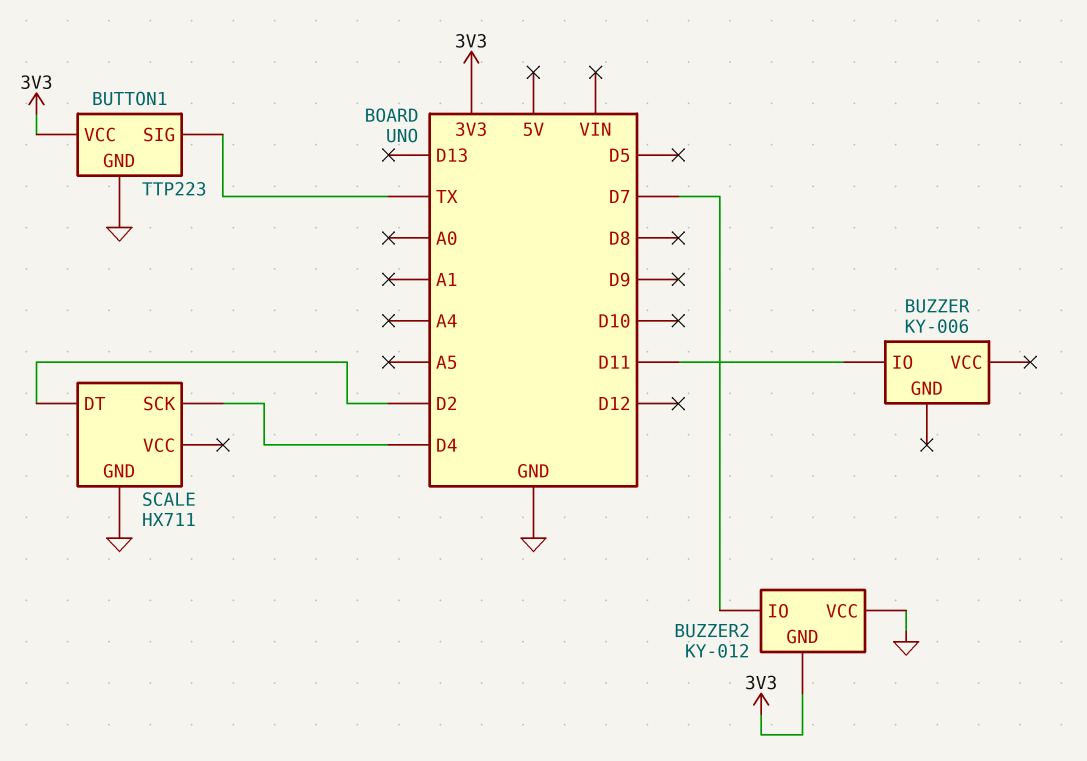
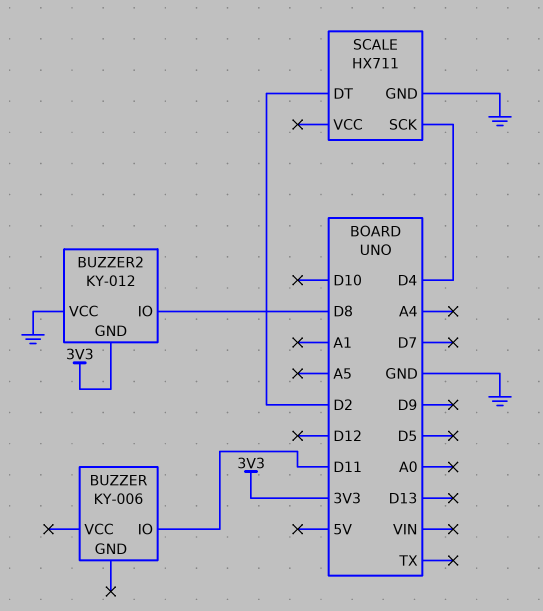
BUTTON1: TTP223 -> none
BUTTON1 pin GND: GND -> none
BUTTON1 pin SIG: TX -> none
BUTTON1 pin VCC: 3V3 -> none
BUZZER2 pin IO: D7 -> D8

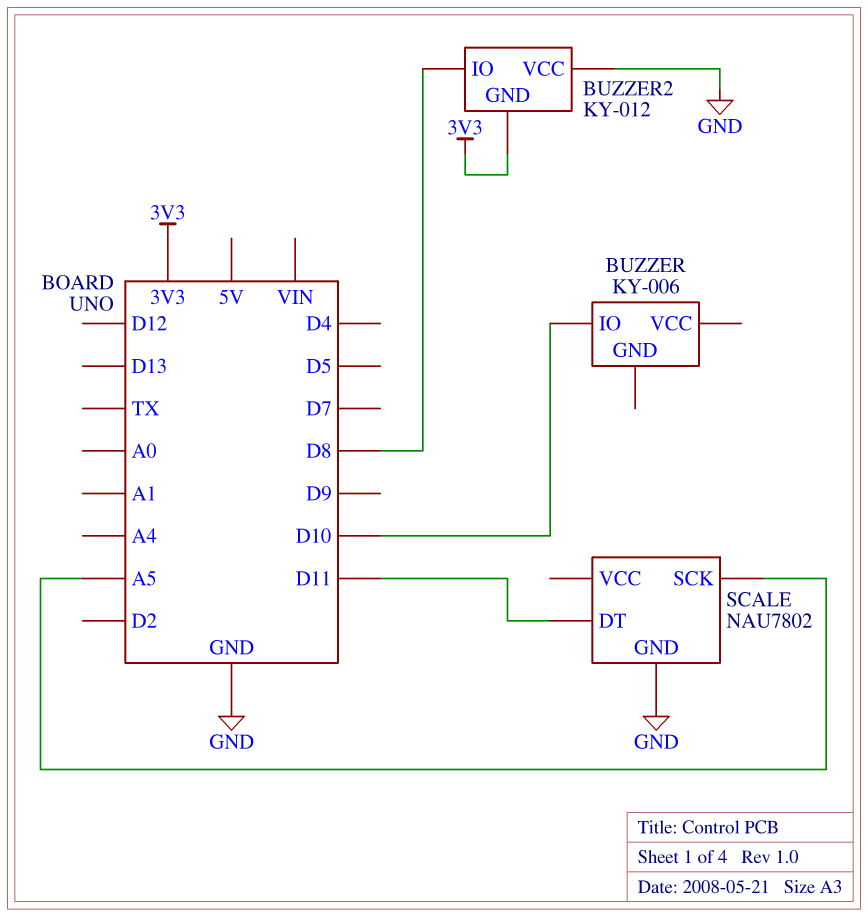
BUZZER pin IO: D11 -> D10
SCALE: HX711 -> NAU7802
SCALE pin DT: D2 -> D11
SCALE pin SCK: D4 -> A5

